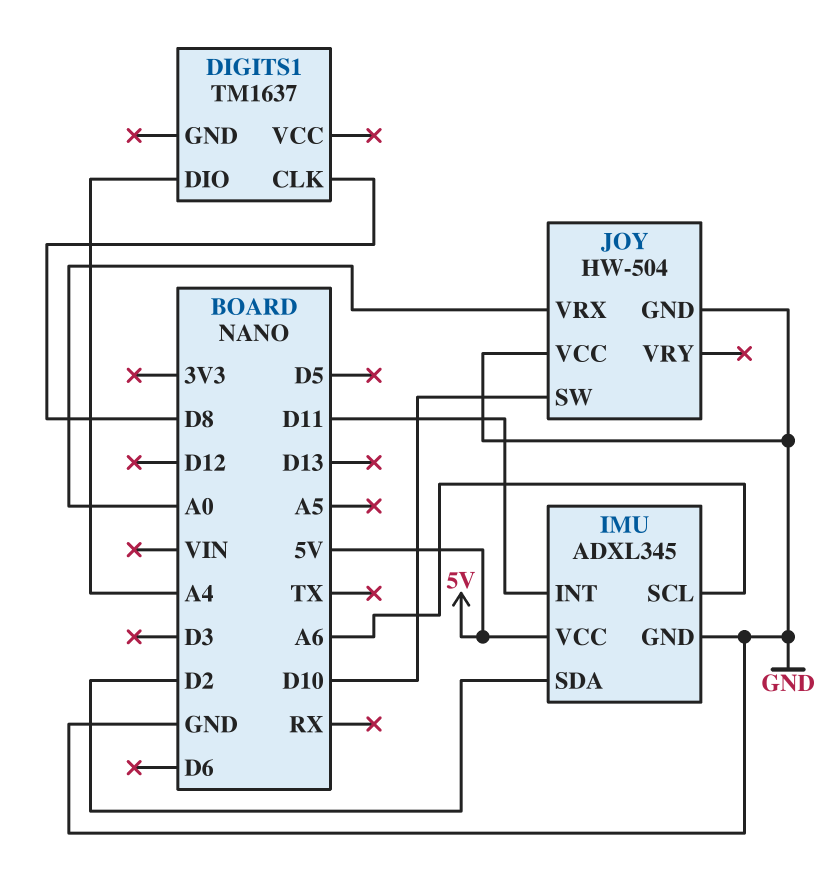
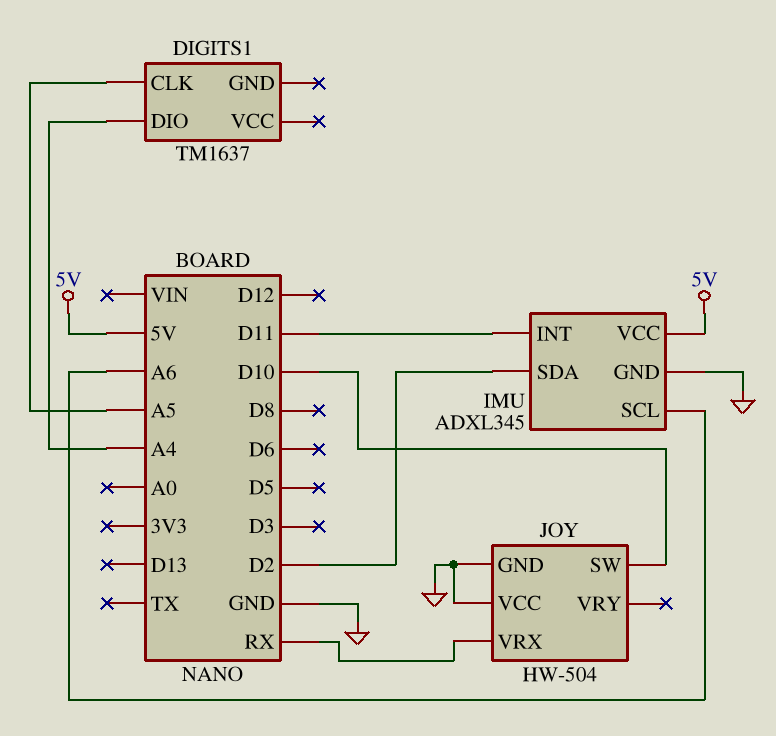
DIGITS1 pin CLK: D8 -> A5
JOY pin VRX: A0 -> RX

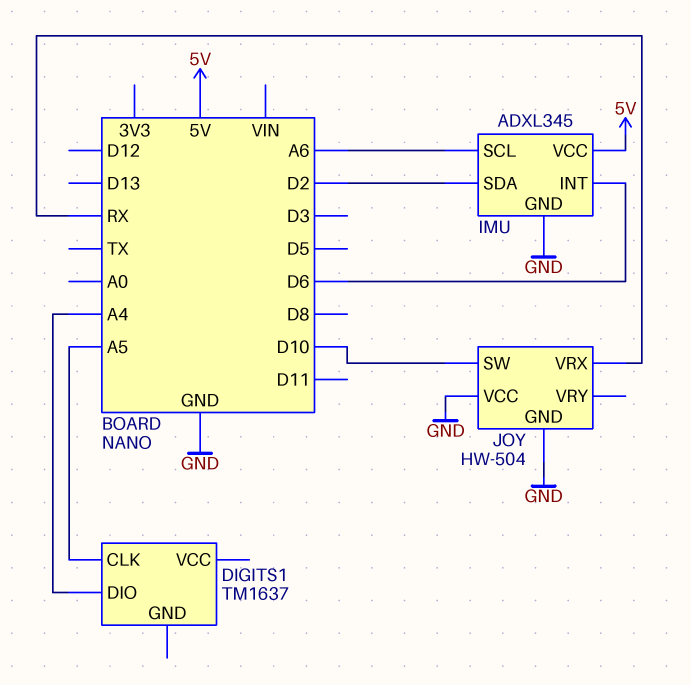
IMU pin INT: D11 -> D6

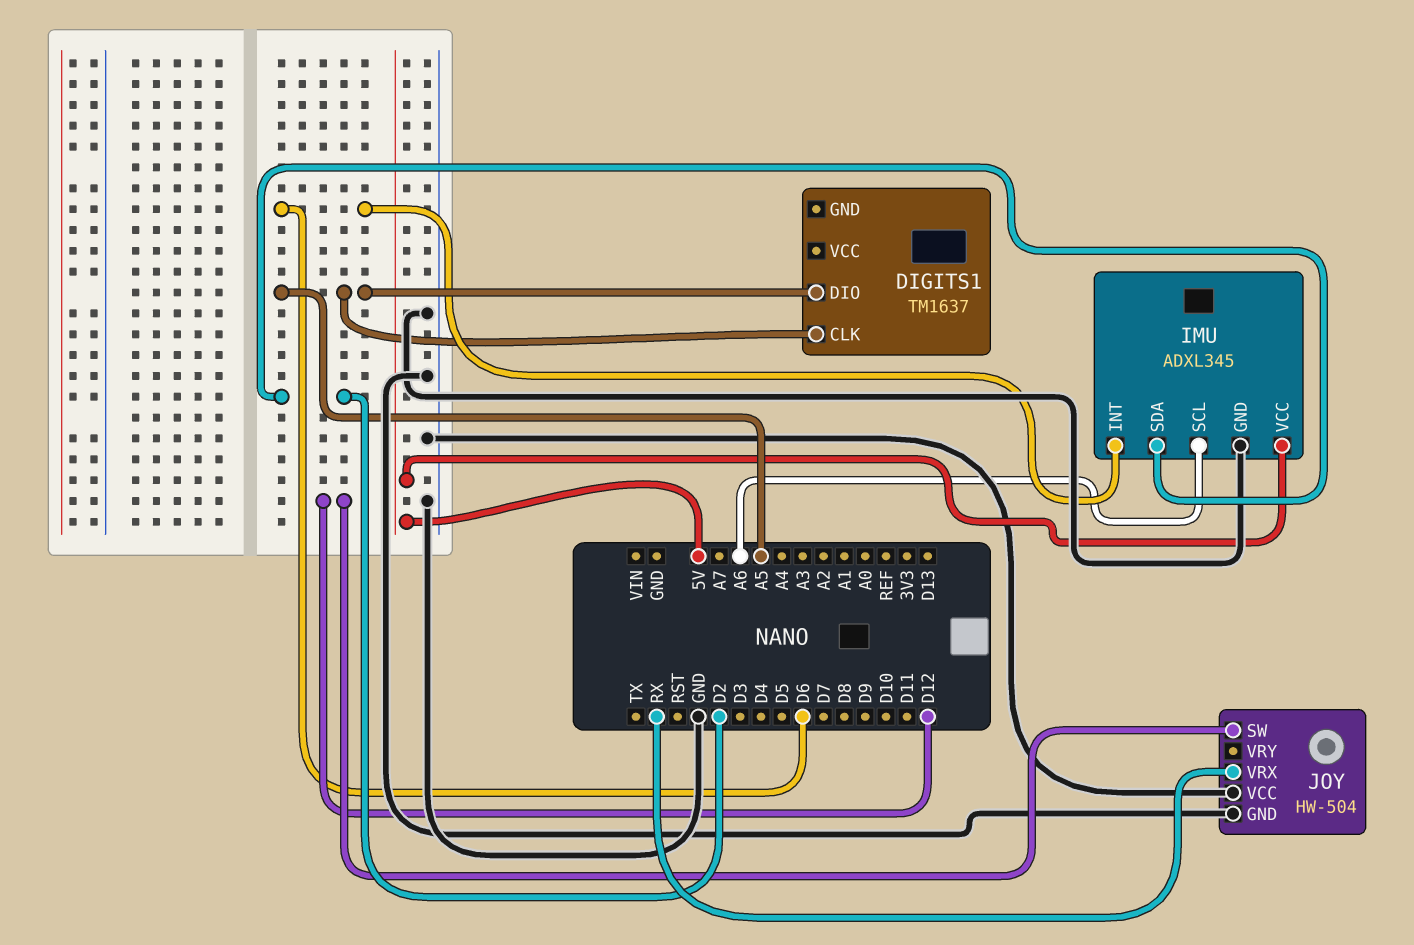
DIGITS1 pin DIO: A4 -> A5
JOY pin SW: D10 -> D12

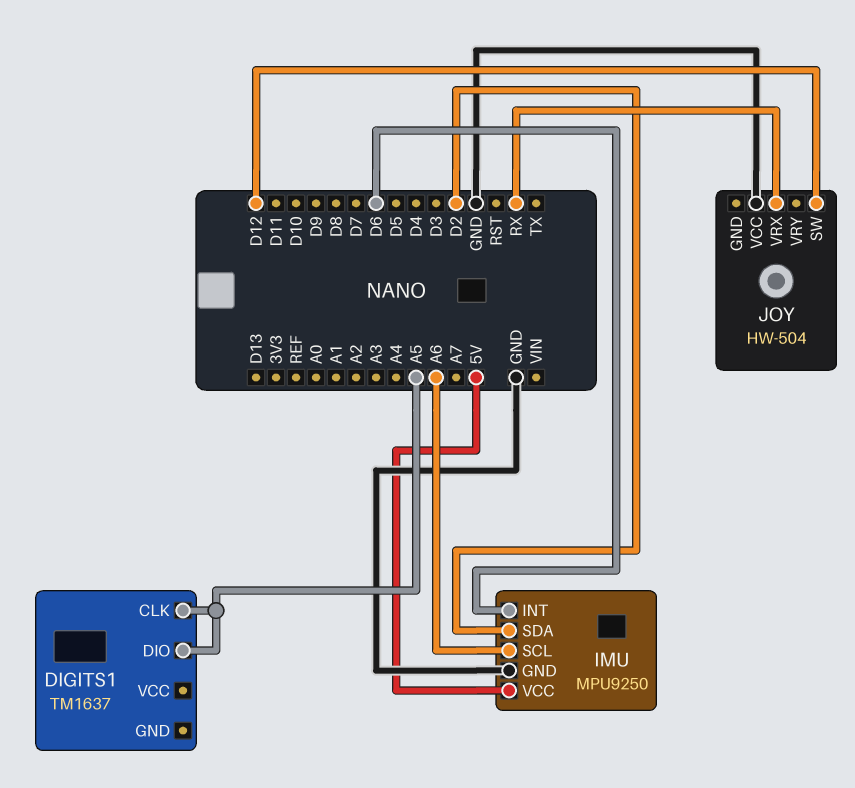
IMU: ADXL345 -> MPU9250
JOY pin GND: GND -> none

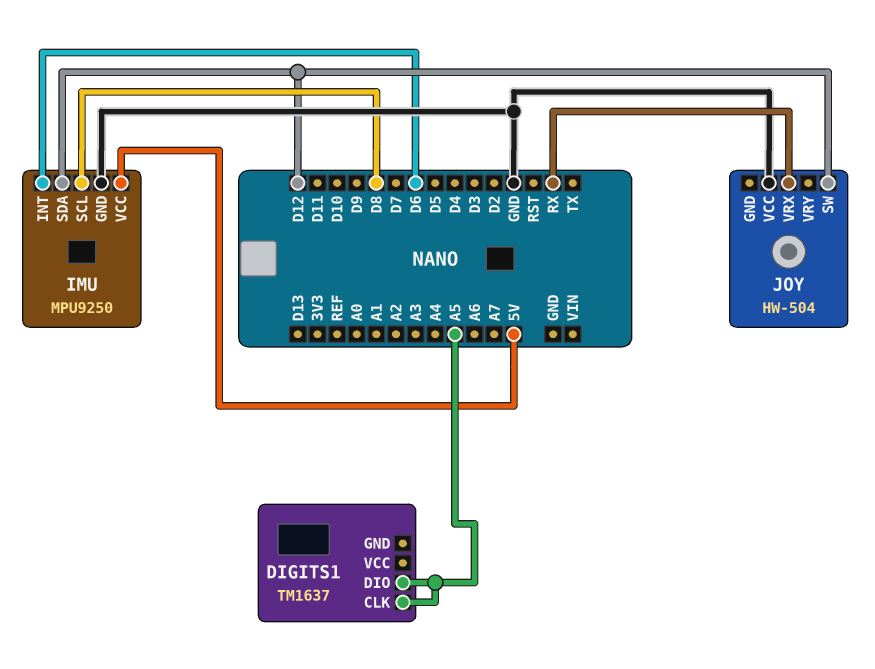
IMU pin SCL: A6 -> D8
IMU pin SDA: D2 -> D12

